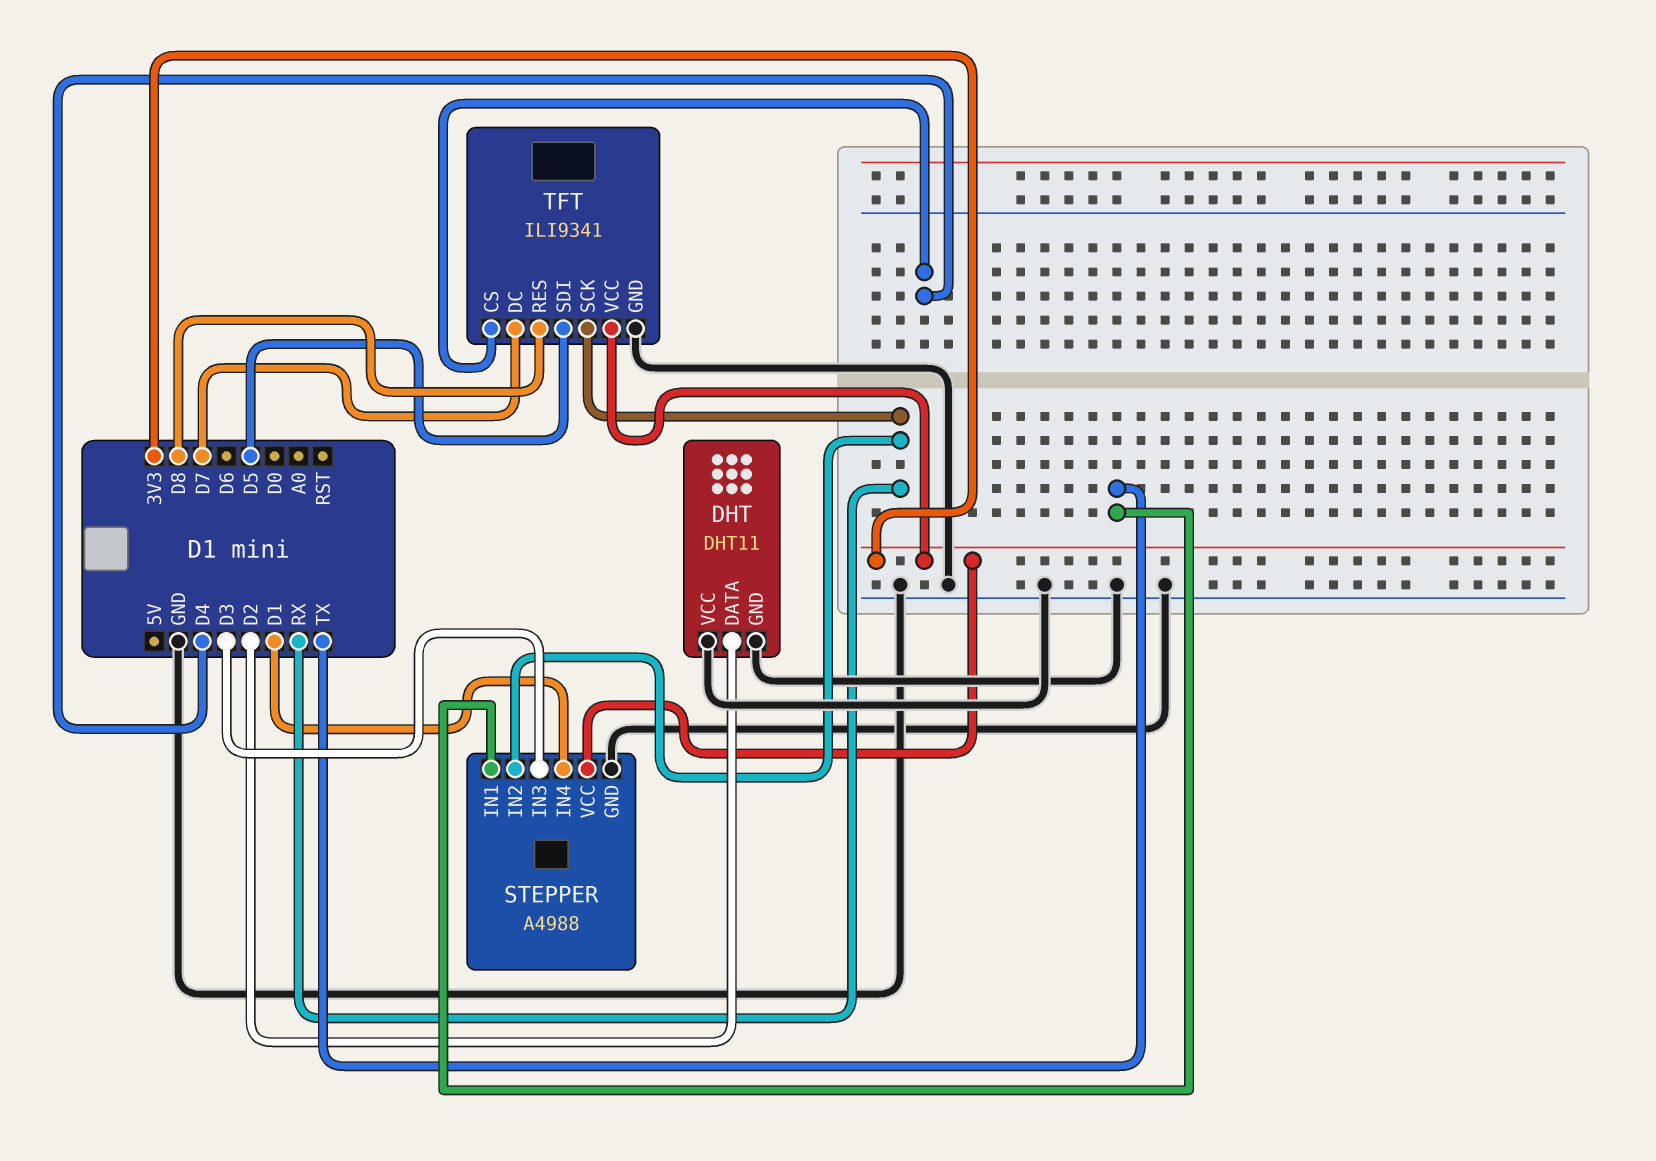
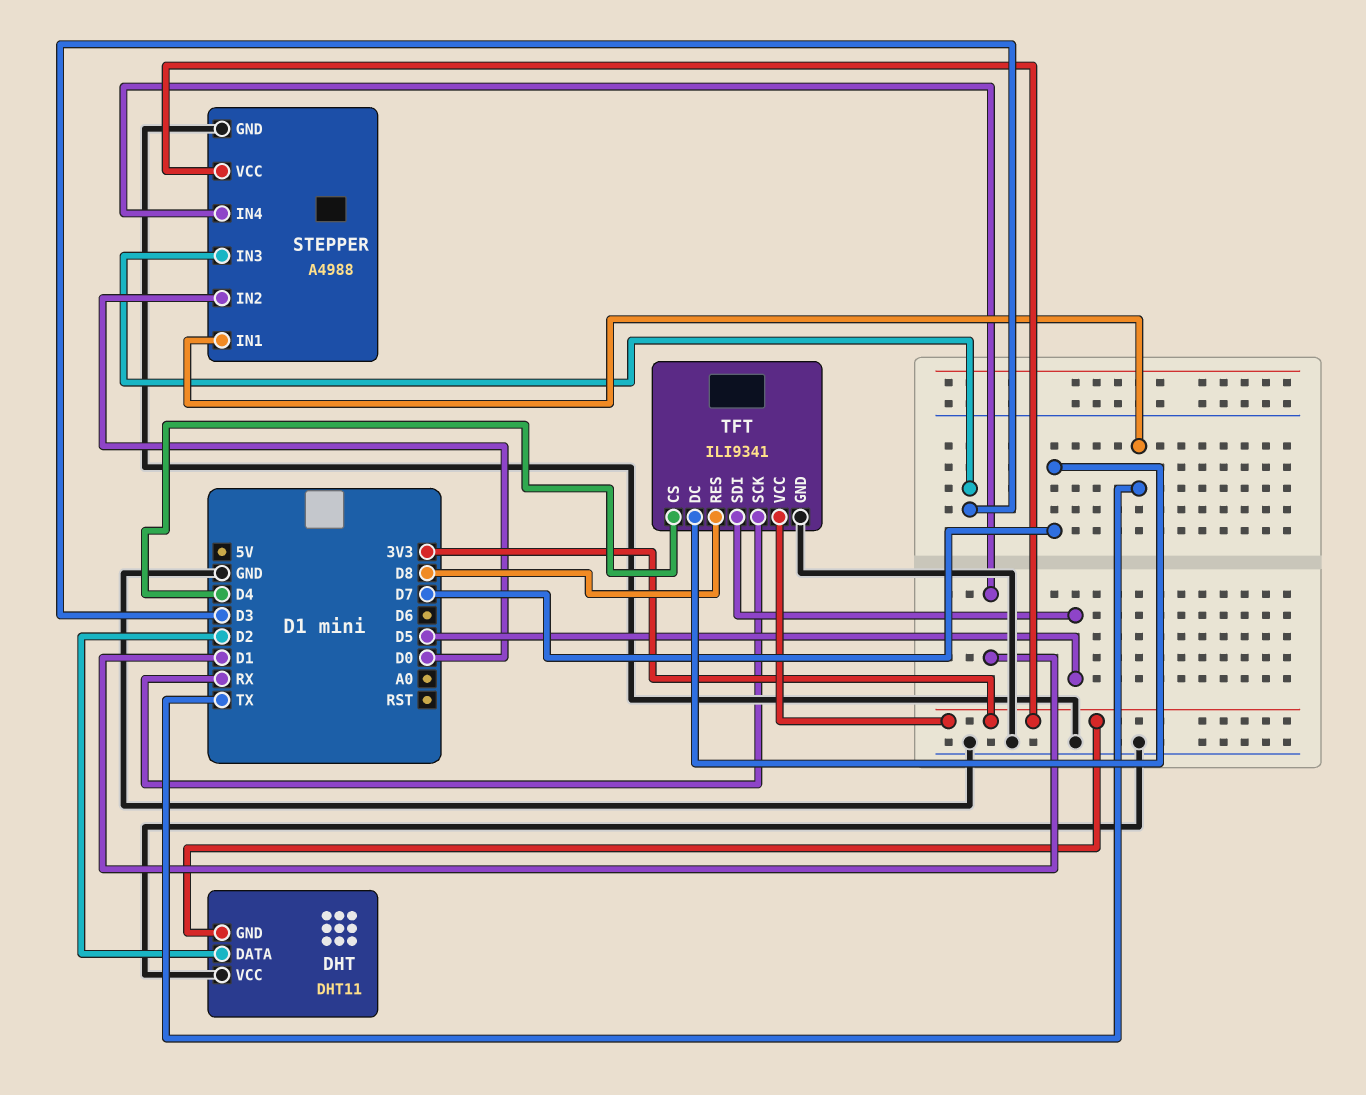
DHT pin GND: GND -> 3V3
STEPPER pin IN2: RX -> D0

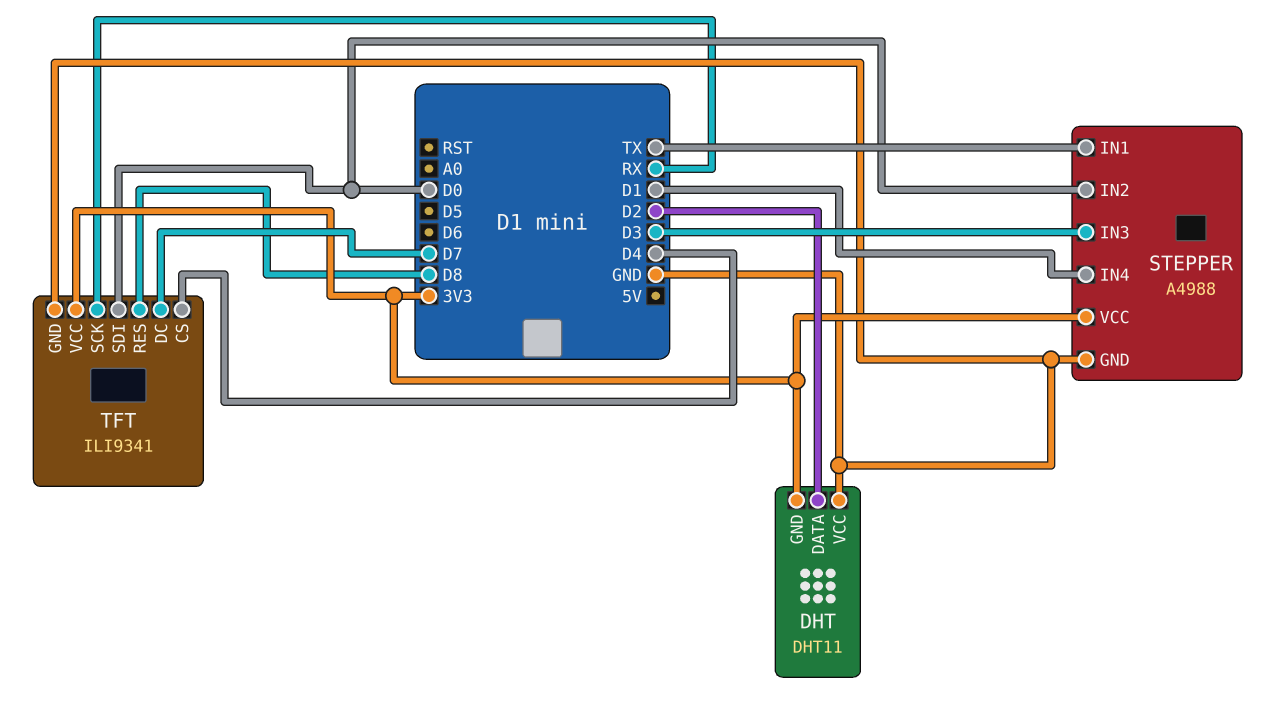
TFT pin SDI: D5 -> D0

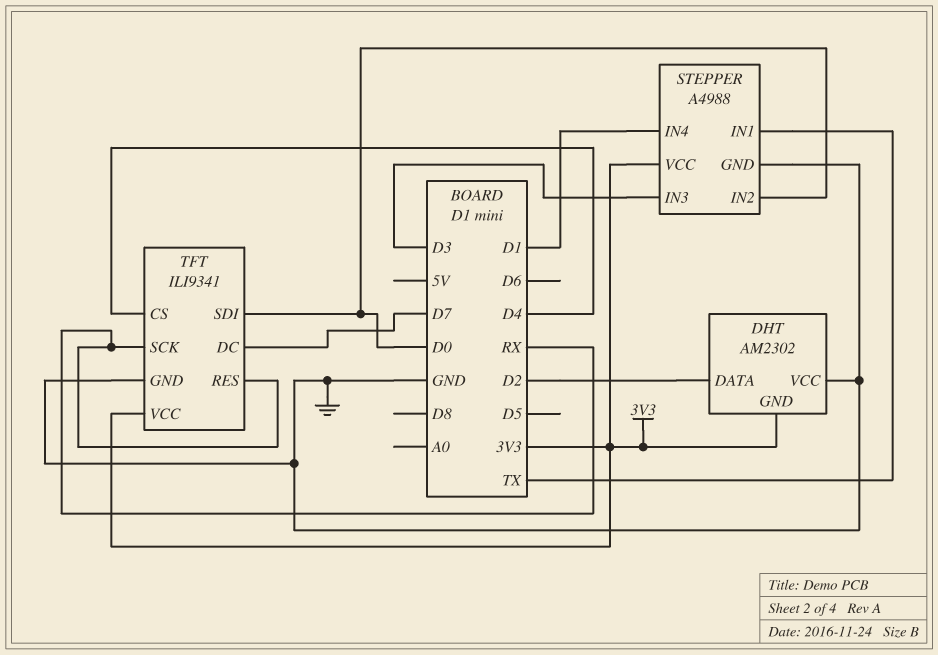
DHT: DHT11 -> AM2302
TFT pin RES: D8 -> RX

